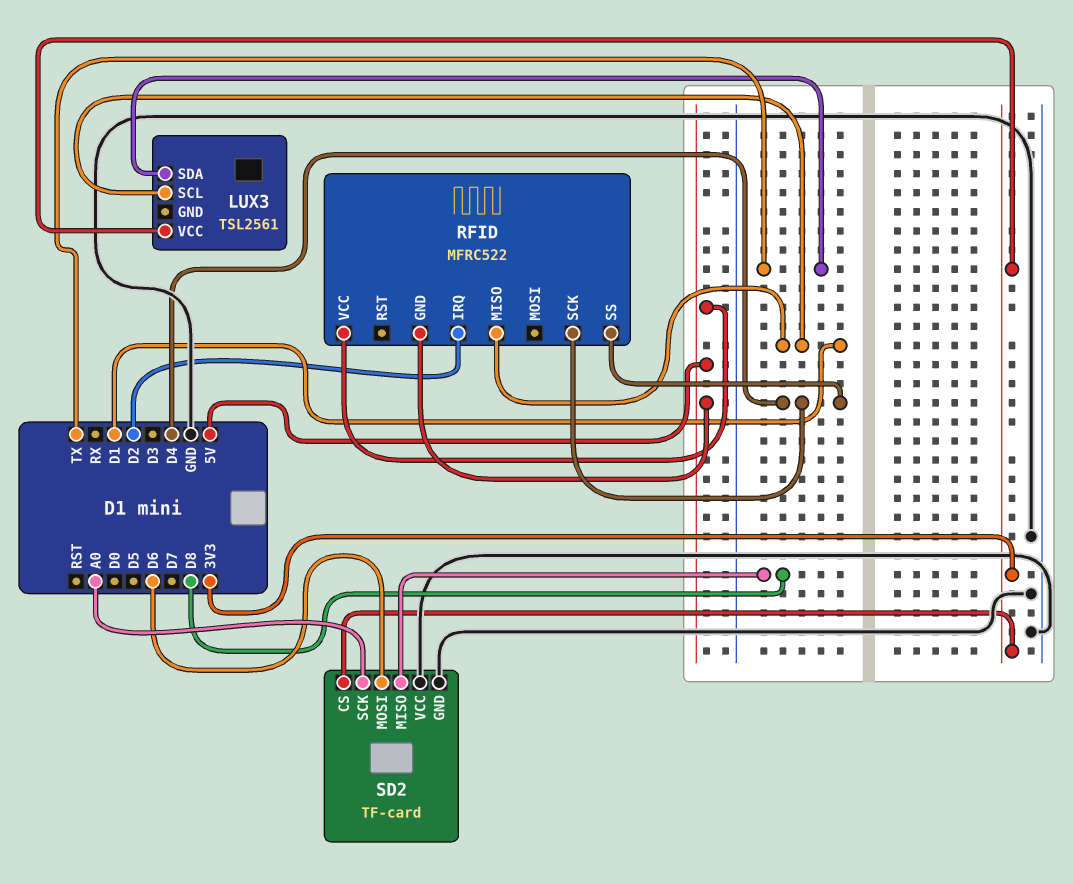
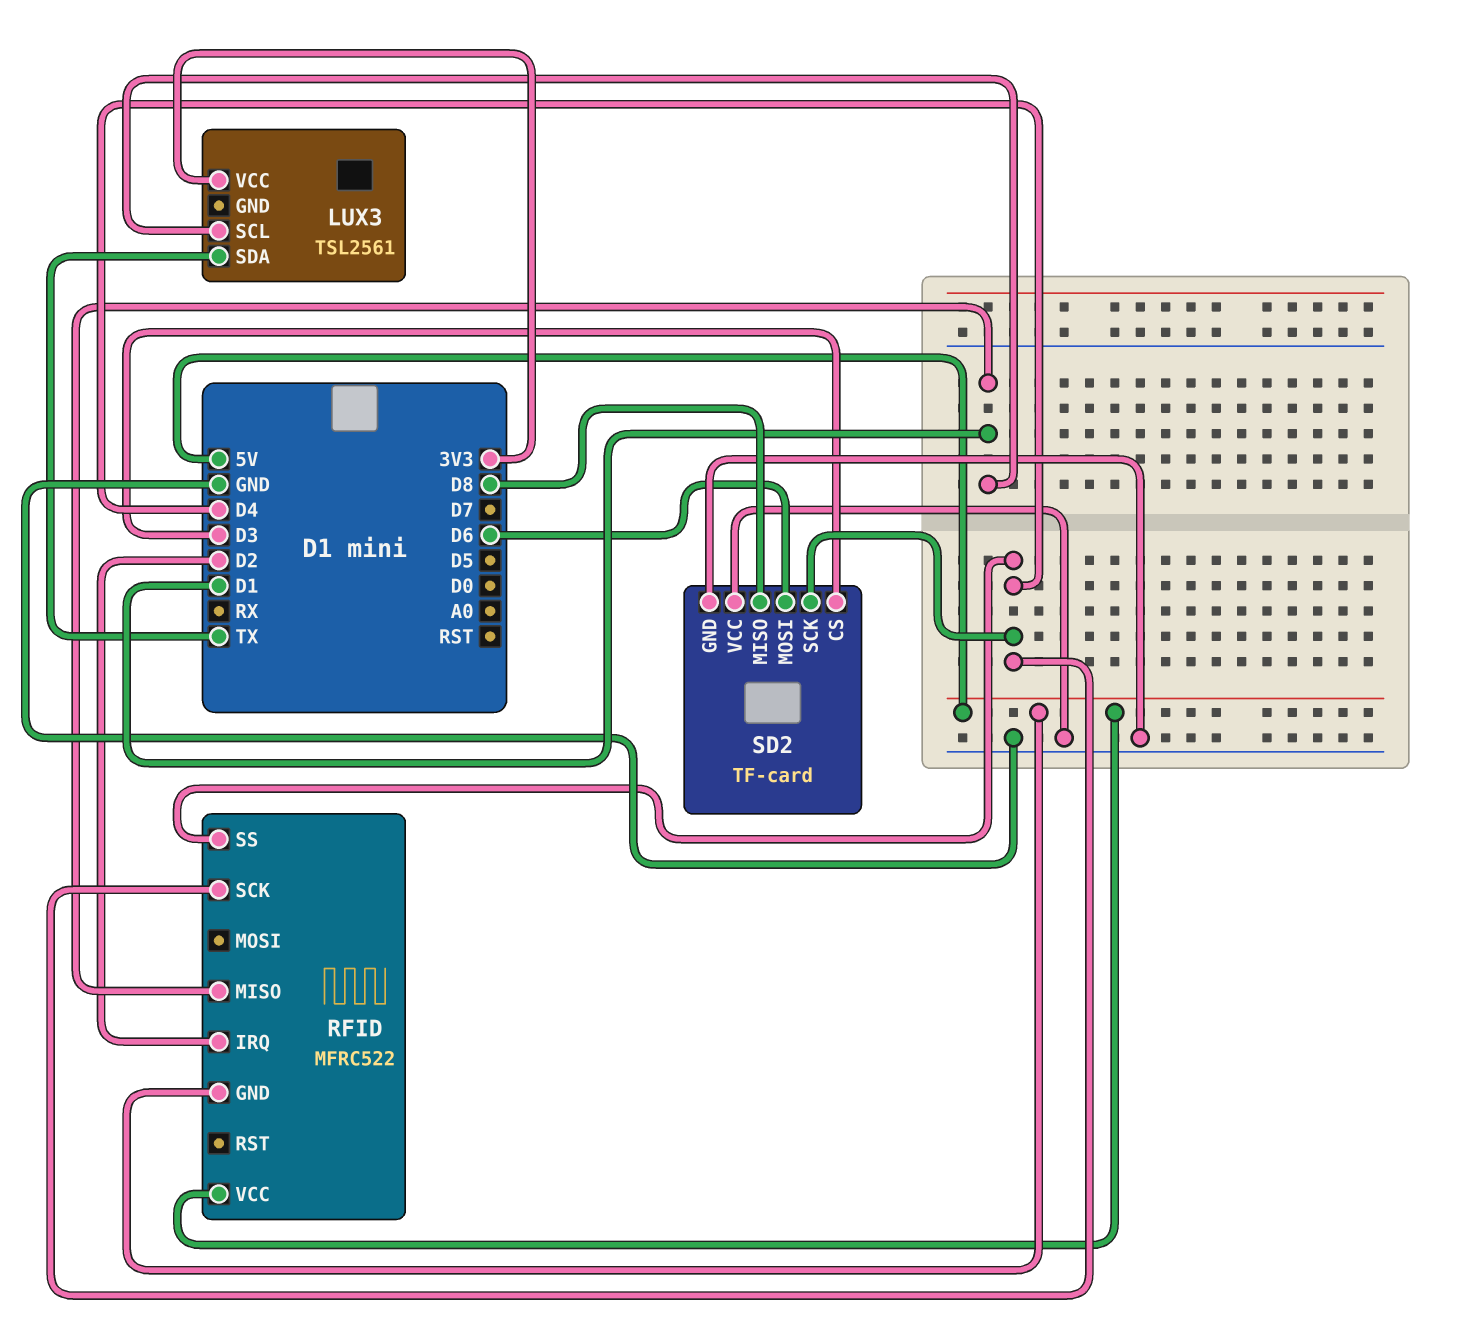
SD2 pin CS: 3V3 -> D3
SD2 pin SCK: A0 -> D4

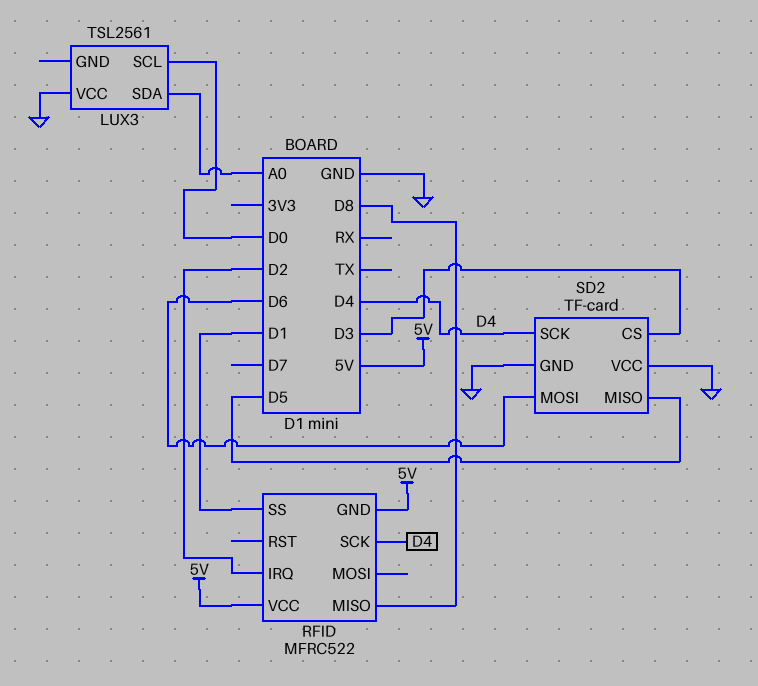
LUX3 pin SCL: D1 -> D0
LUX3 pin SDA: TX -> A0
LUX3 pin VCC: 3V3 -> GND
RFID pin MISO: D1 -> D8
RFID pin SS: D4 -> D1
SD2 pin MISO: D8 -> D5

